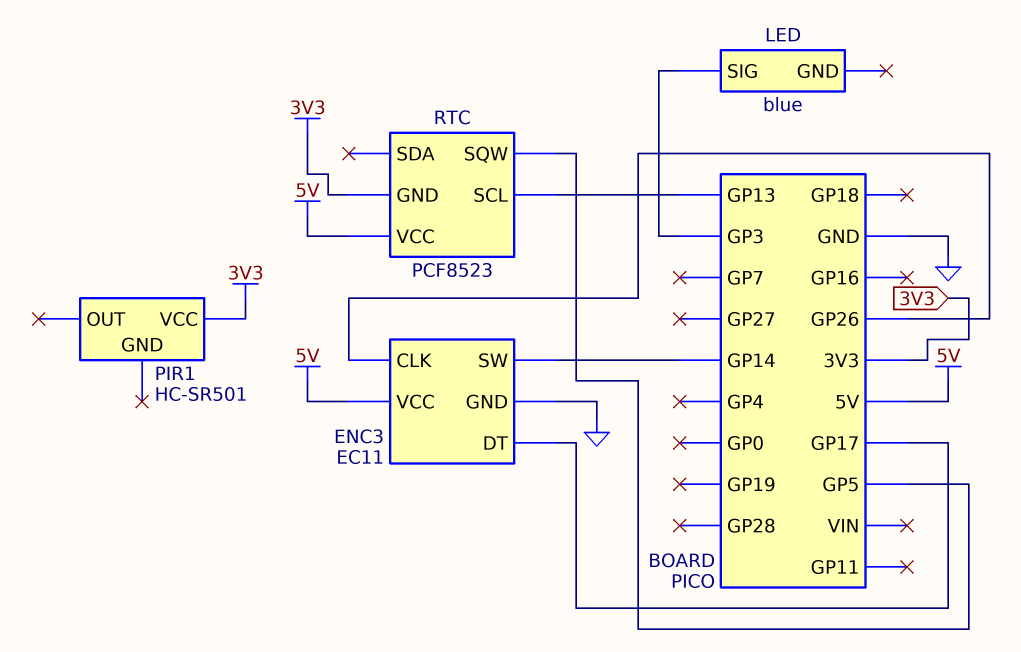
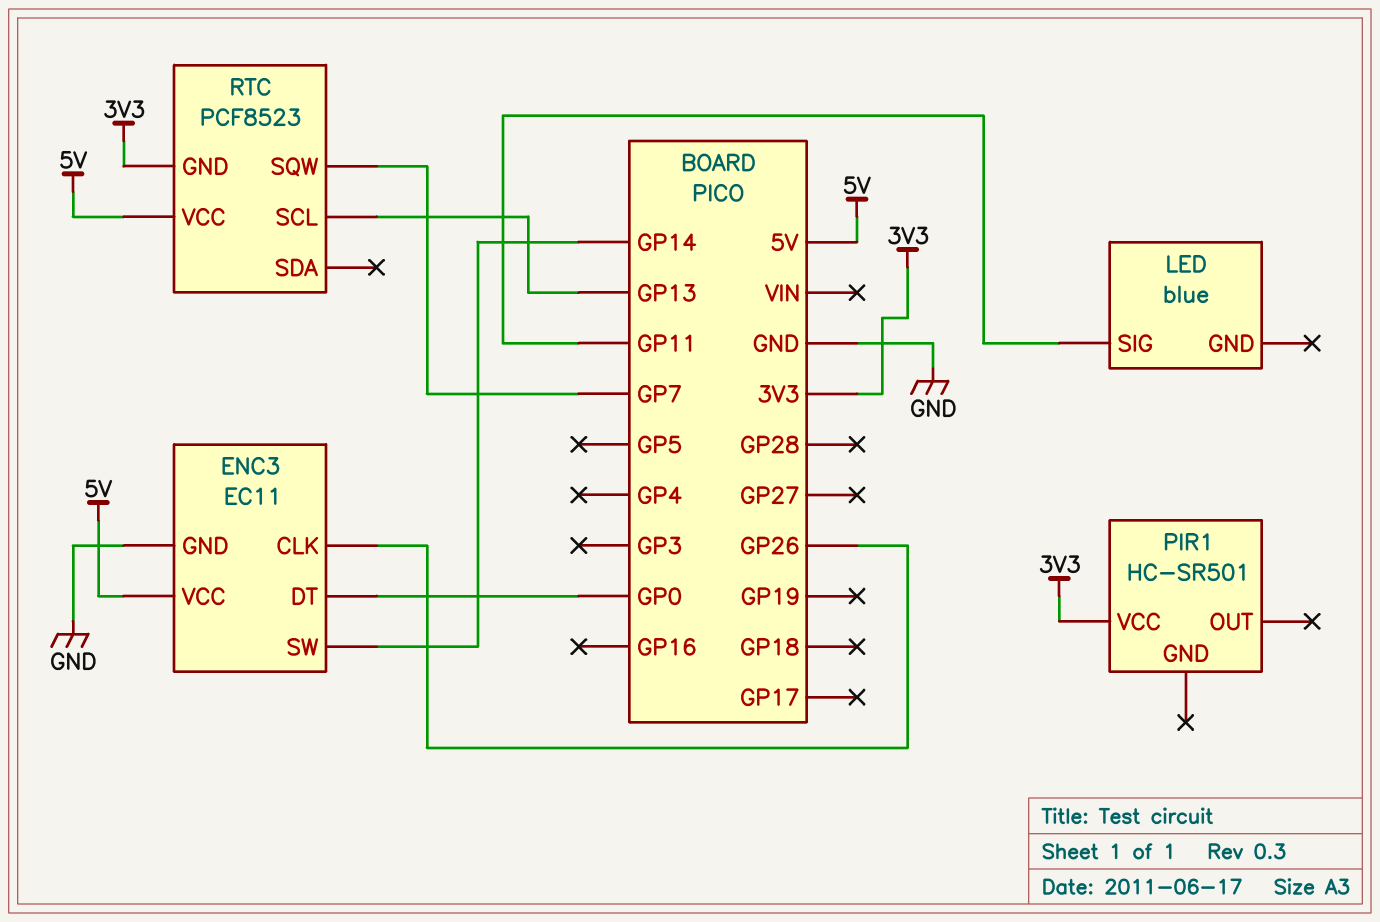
ENC3 pin DT: GP17 -> GP0
LED pin SIG: GP3 -> GP11
RTC pin SQW: GP5 -> GP7

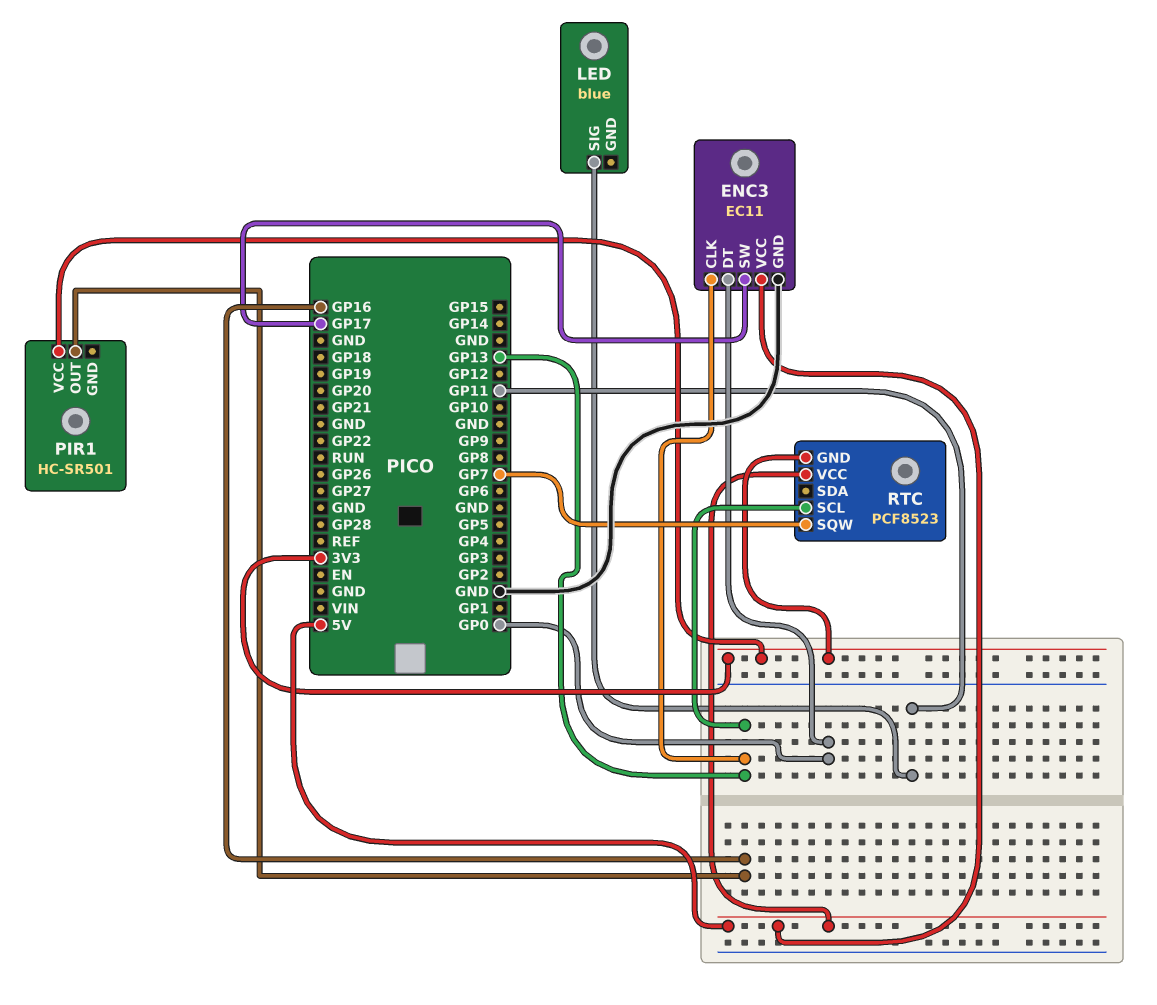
ENC3 pin CLK: GP26 -> GP13
ENC3 pin SW: GP14 -> GP17
PIR1 pin OUT: none -> GP16

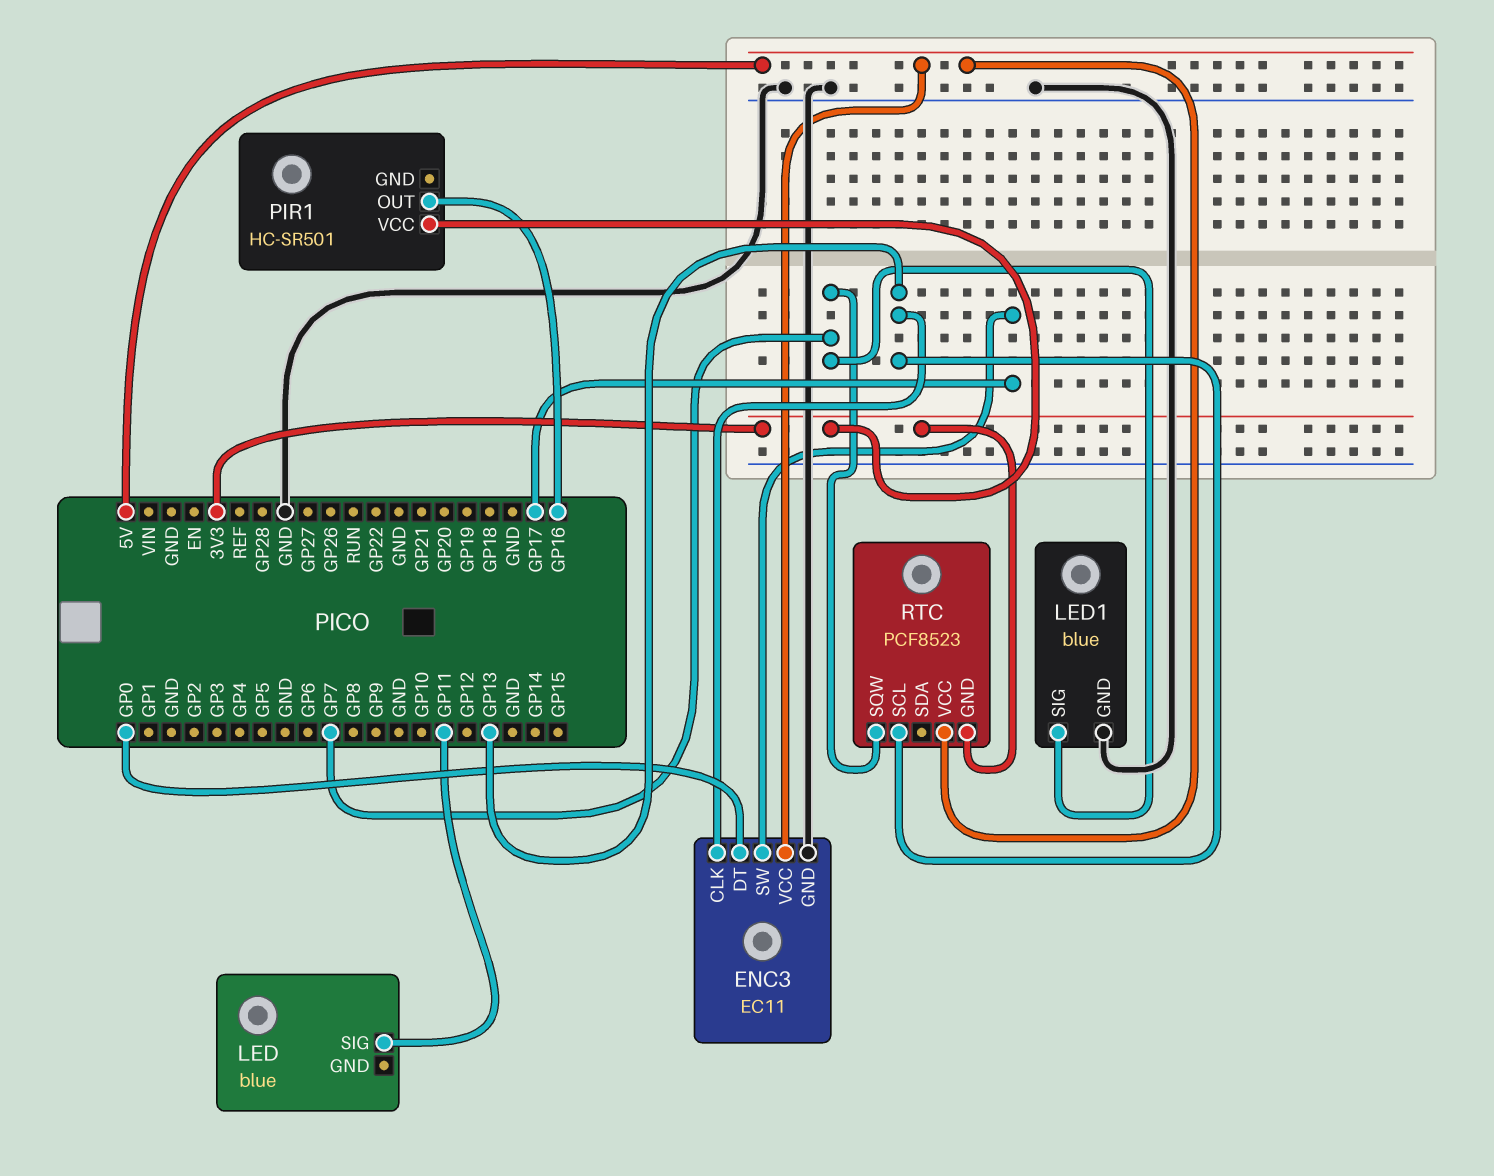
LED1: none -> blue
LED1 pin GND: none -> GND
LED1 pin SIG: none -> GP7

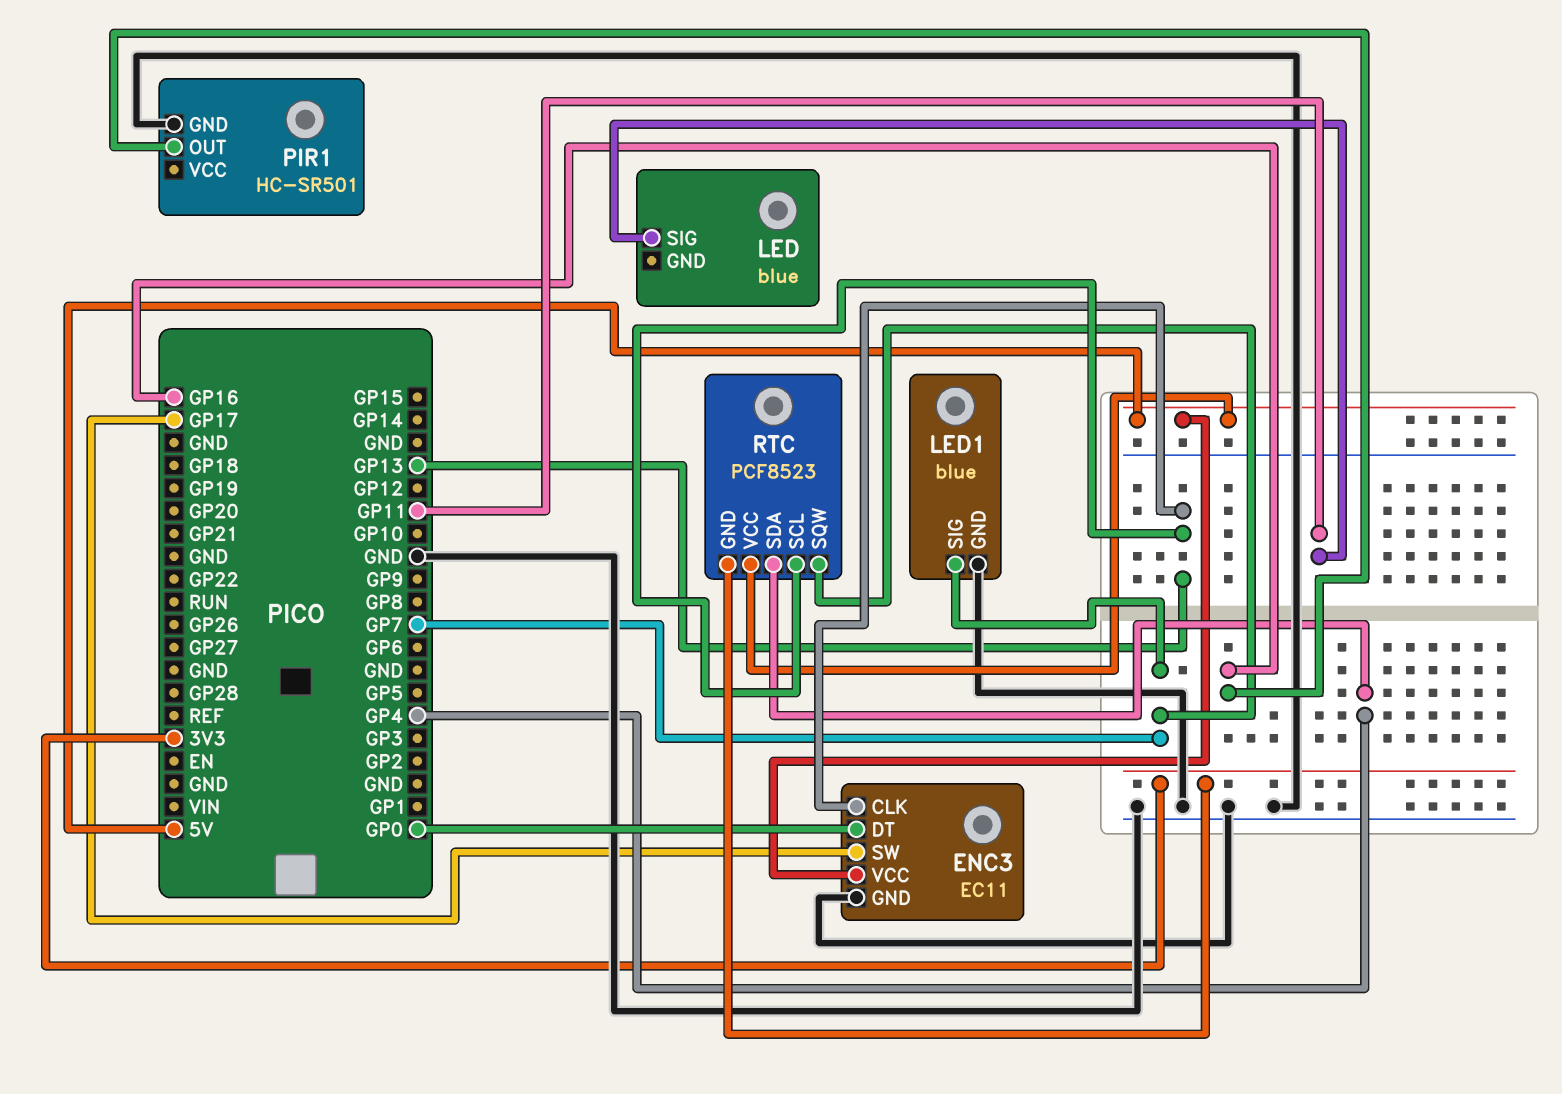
PIR1 pin GND: none -> GND
PIR1 pin VCC: 3V3 -> none
RTC pin SDA: none -> GP4

